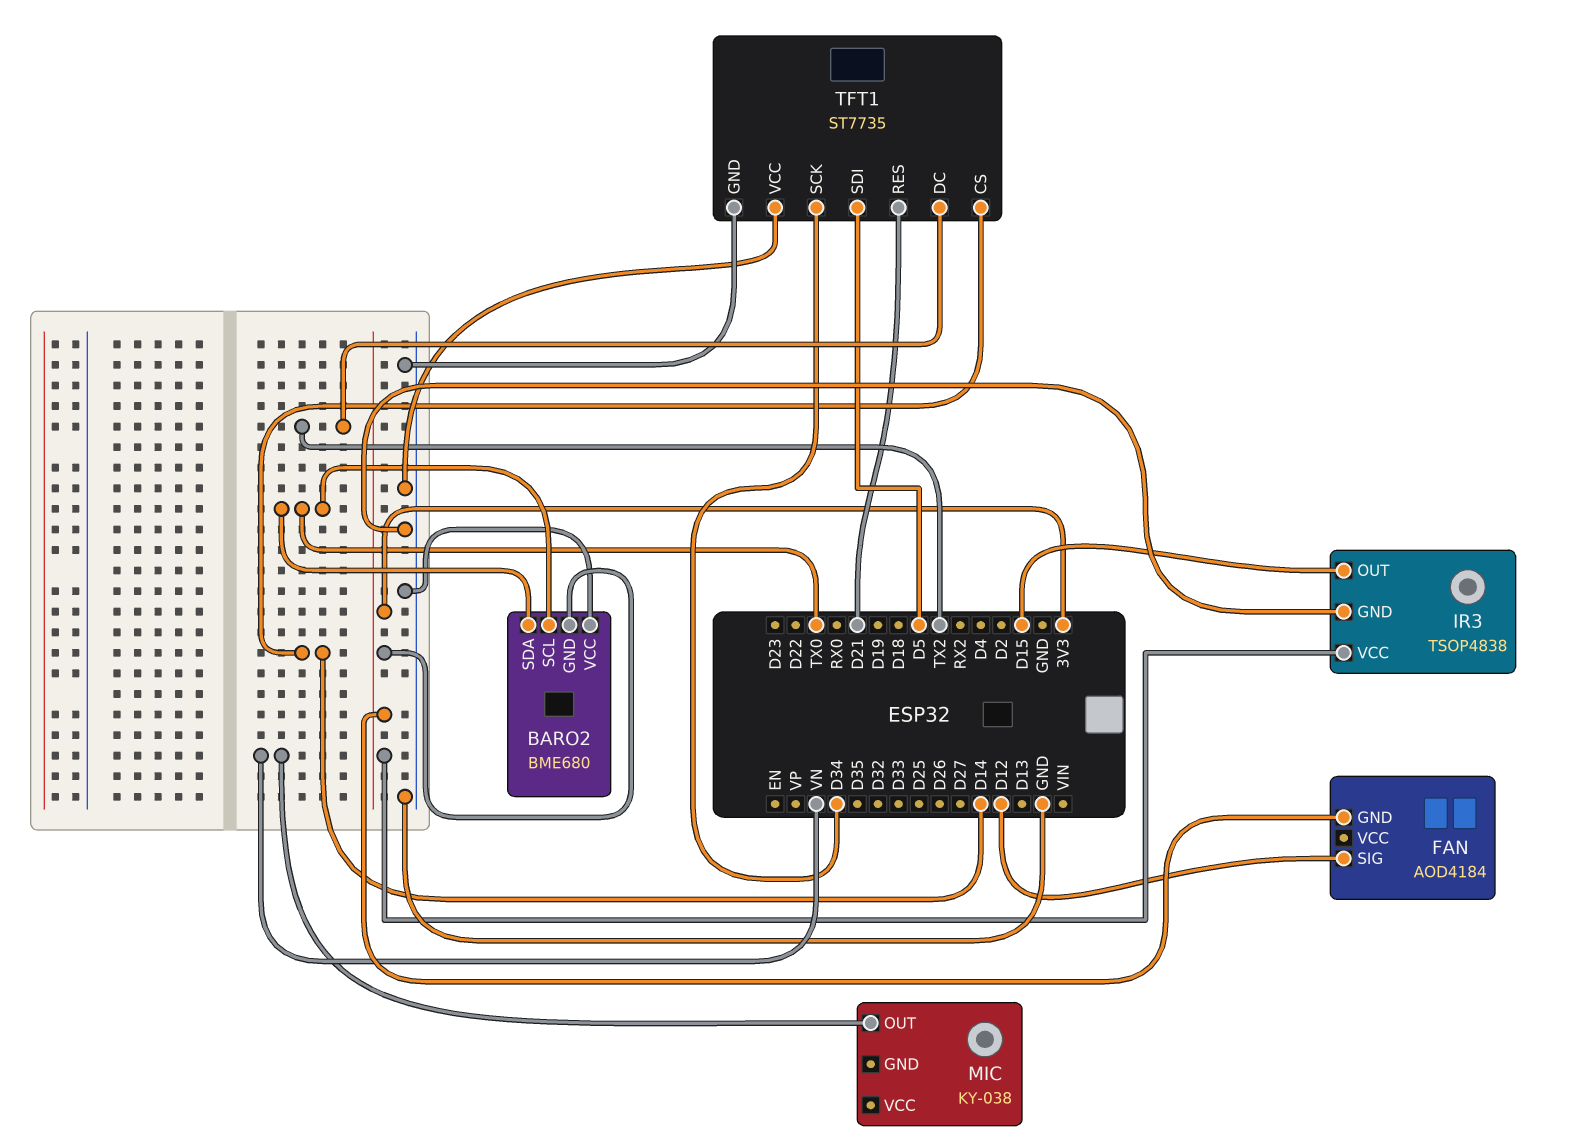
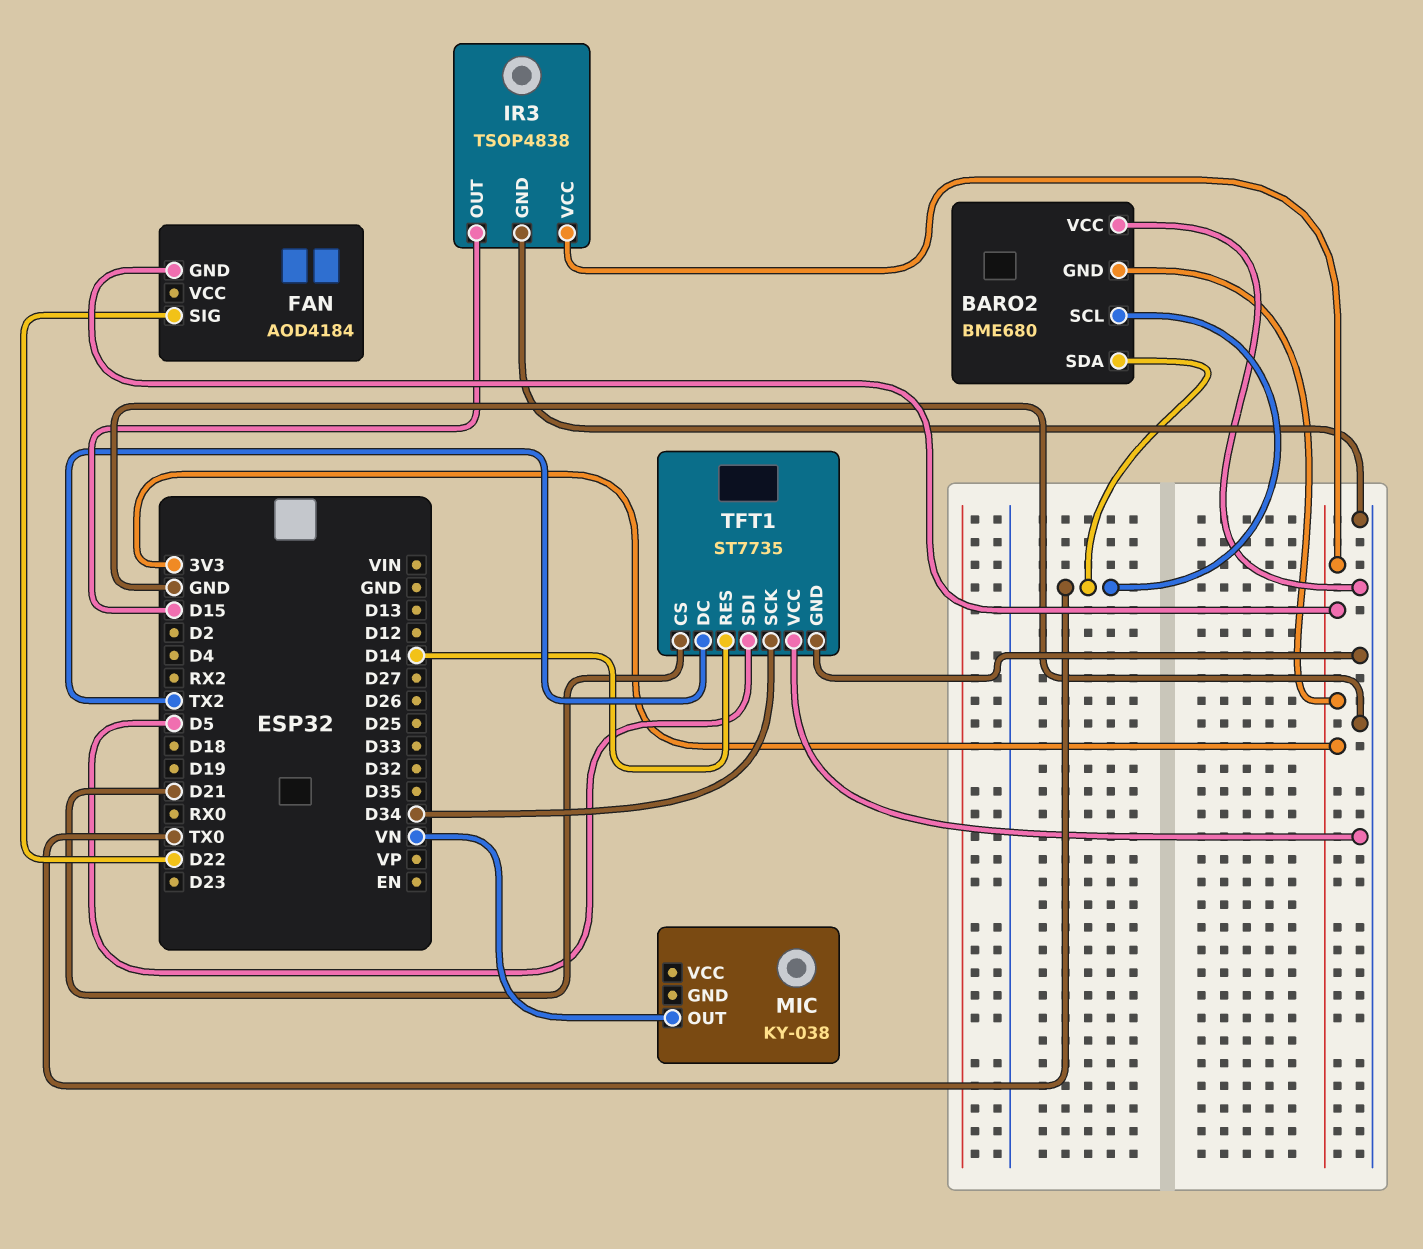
FAN pin SIG: D12 -> D22
TFT1 pin CS: D14 -> D21
TFT1 pin RES: D21 -> D14

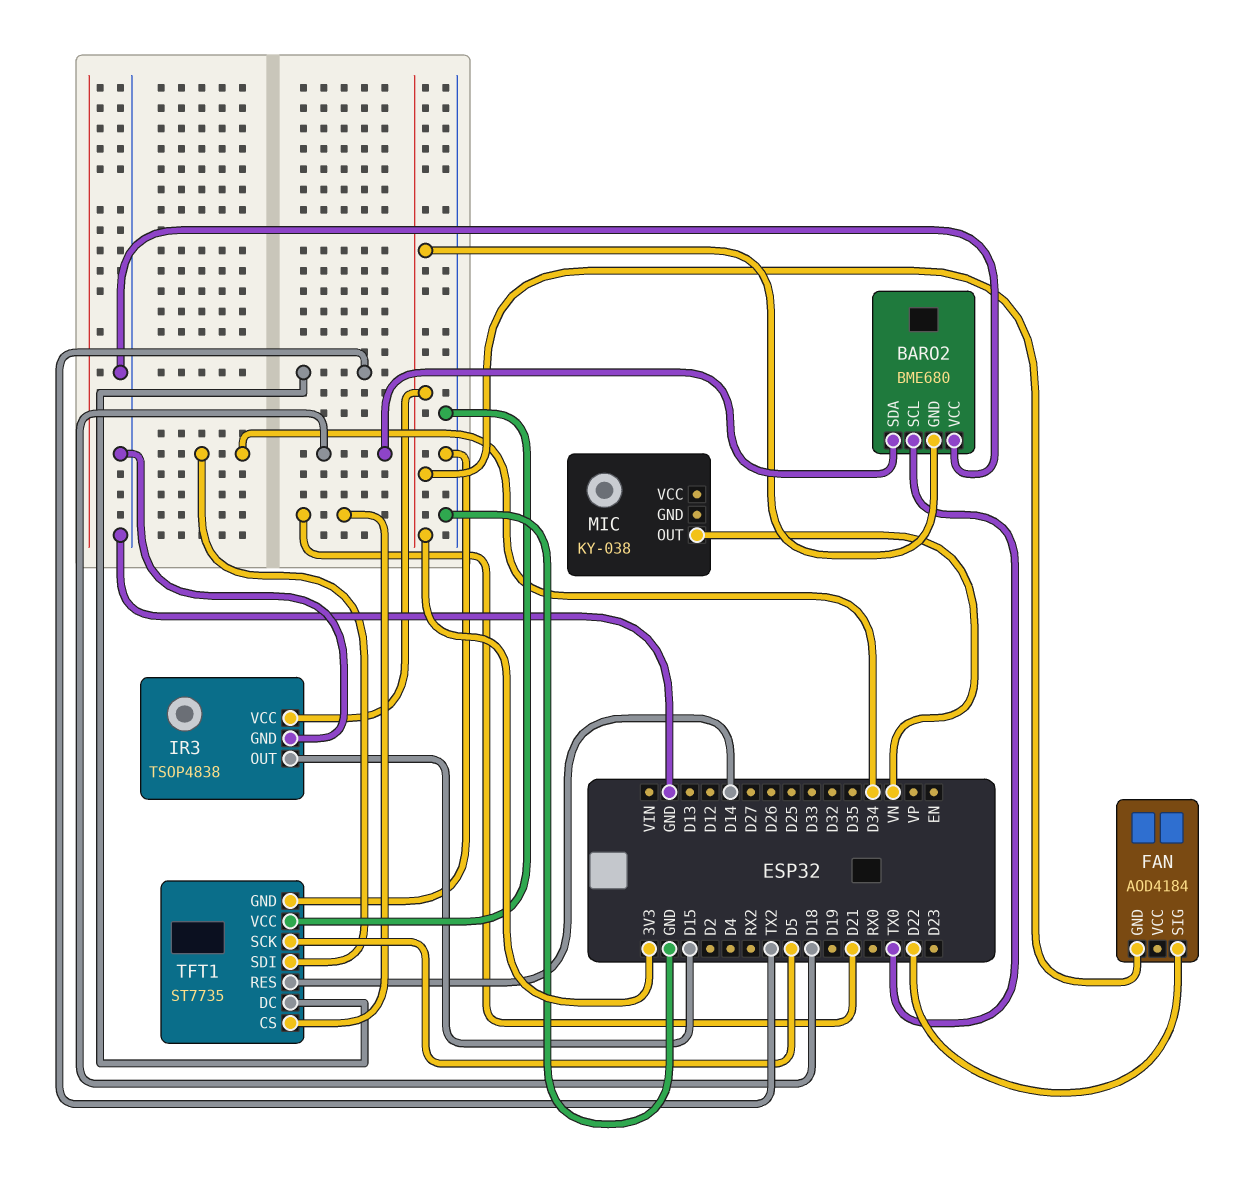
BARO2 pin SDA: TX0 -> D18
TFT1 pin SCK: D34 -> D5
TFT1 pin SDI: D5 -> D34

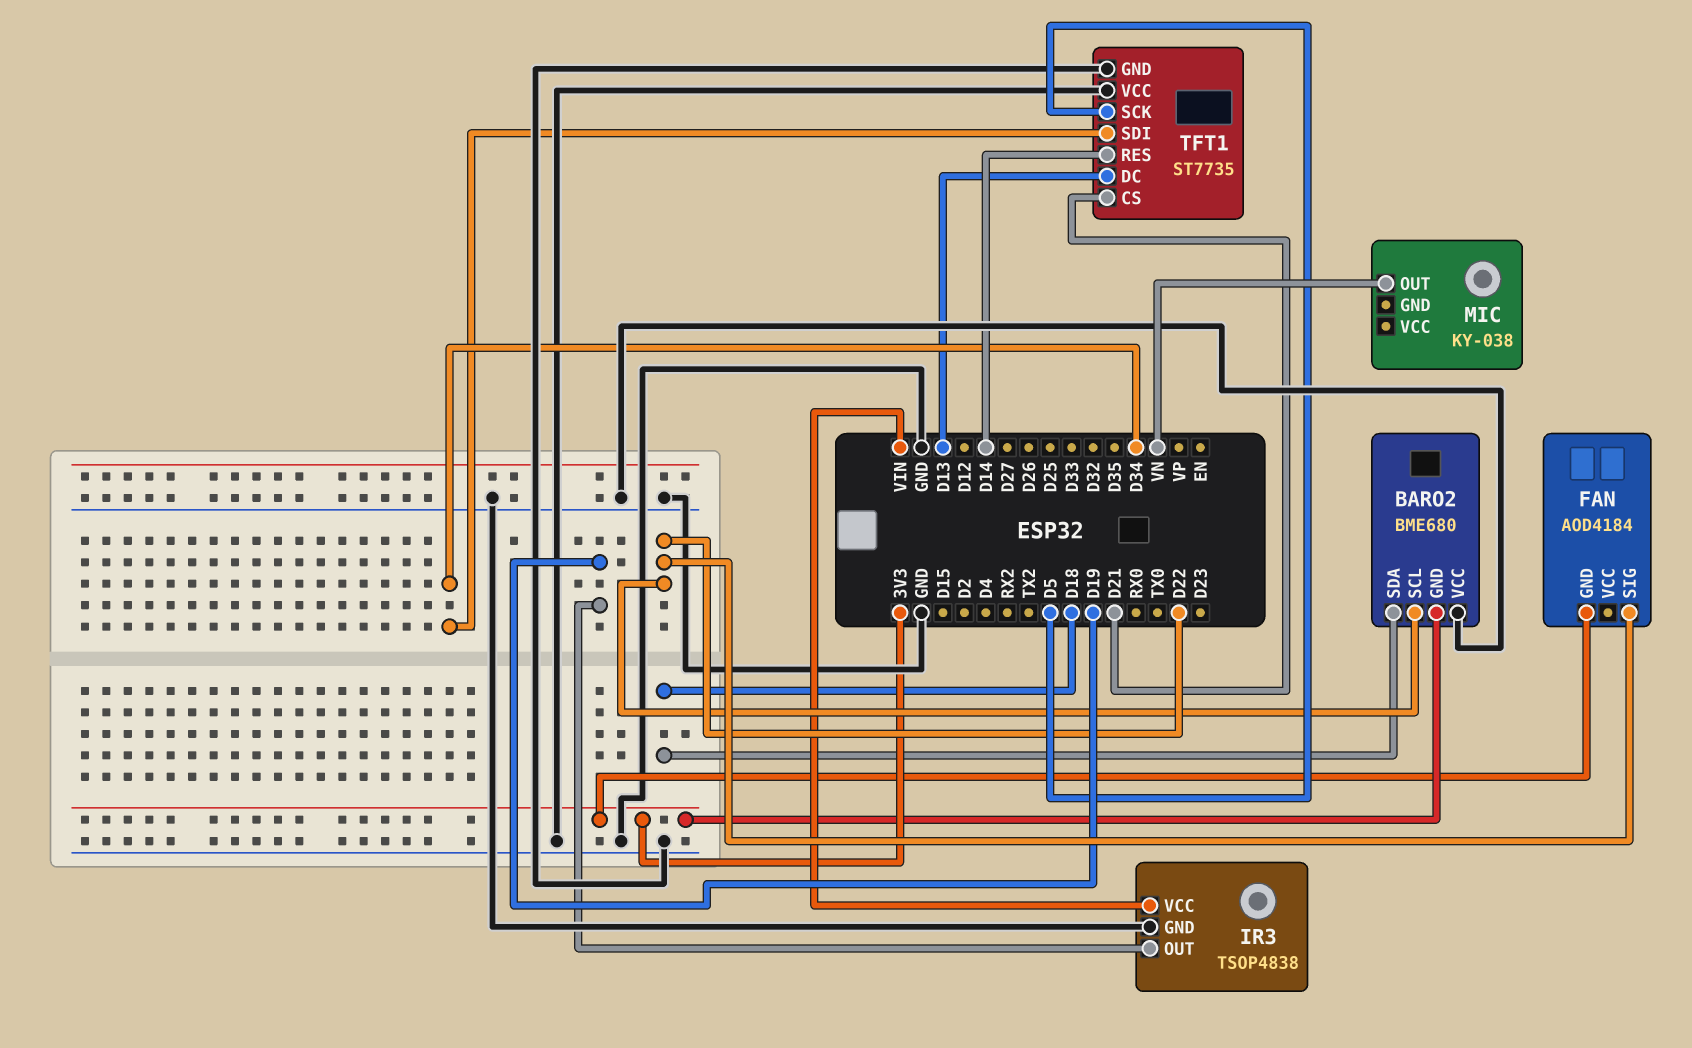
BARO2 pin SCL: TX0 -> D22
IR3 pin OUT: D15 -> D19
IR3 pin VCC: 3V3 -> VIN
TFT1 pin DC: TX2 -> D13

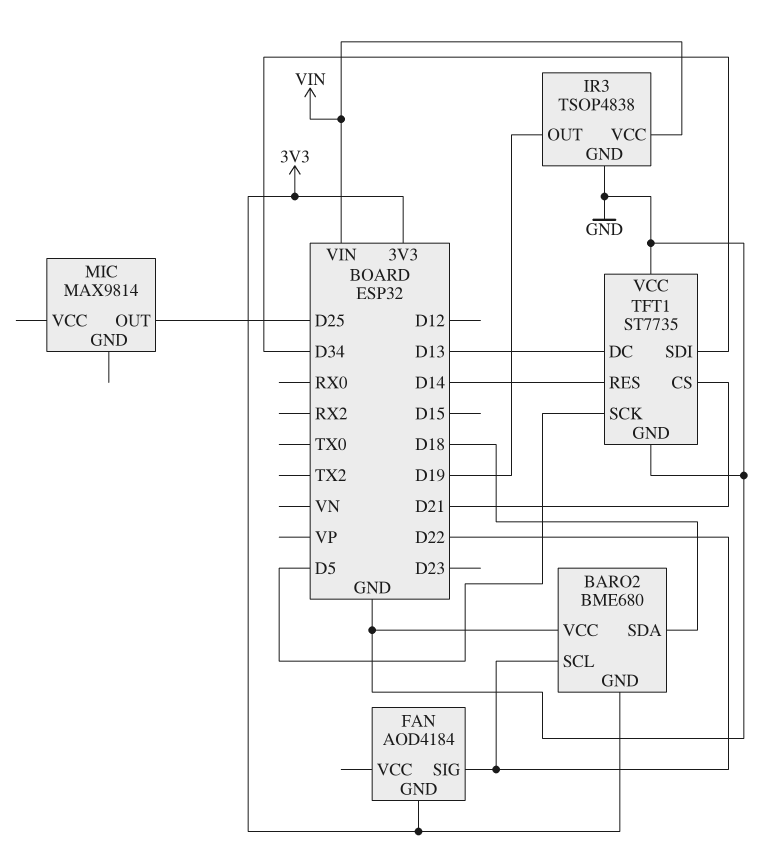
MIC: KY-038 -> MAX9814
MIC pin OUT: VN -> D25

